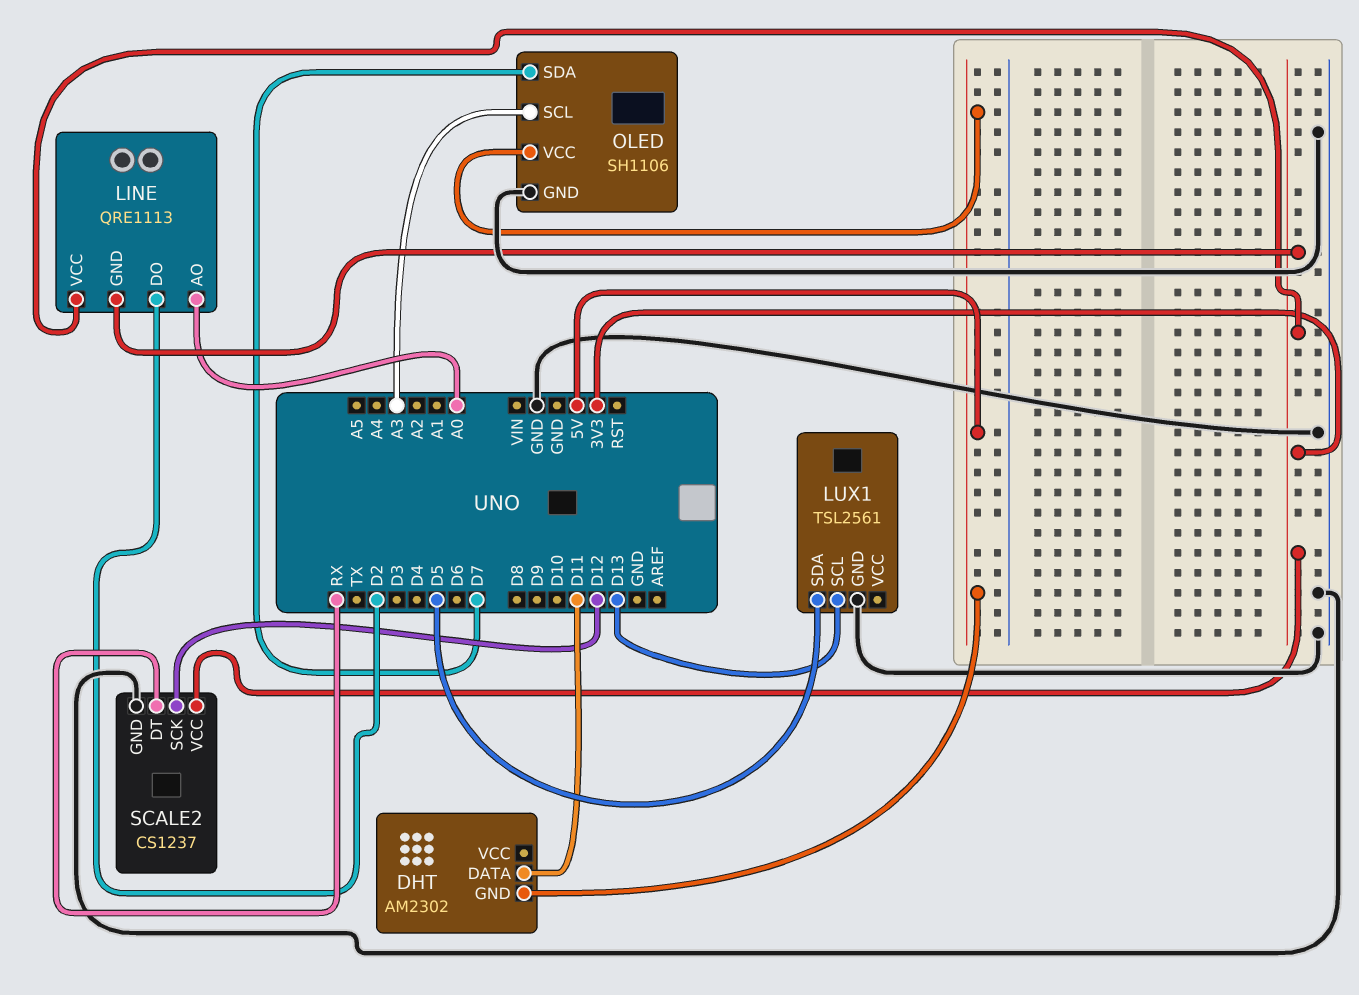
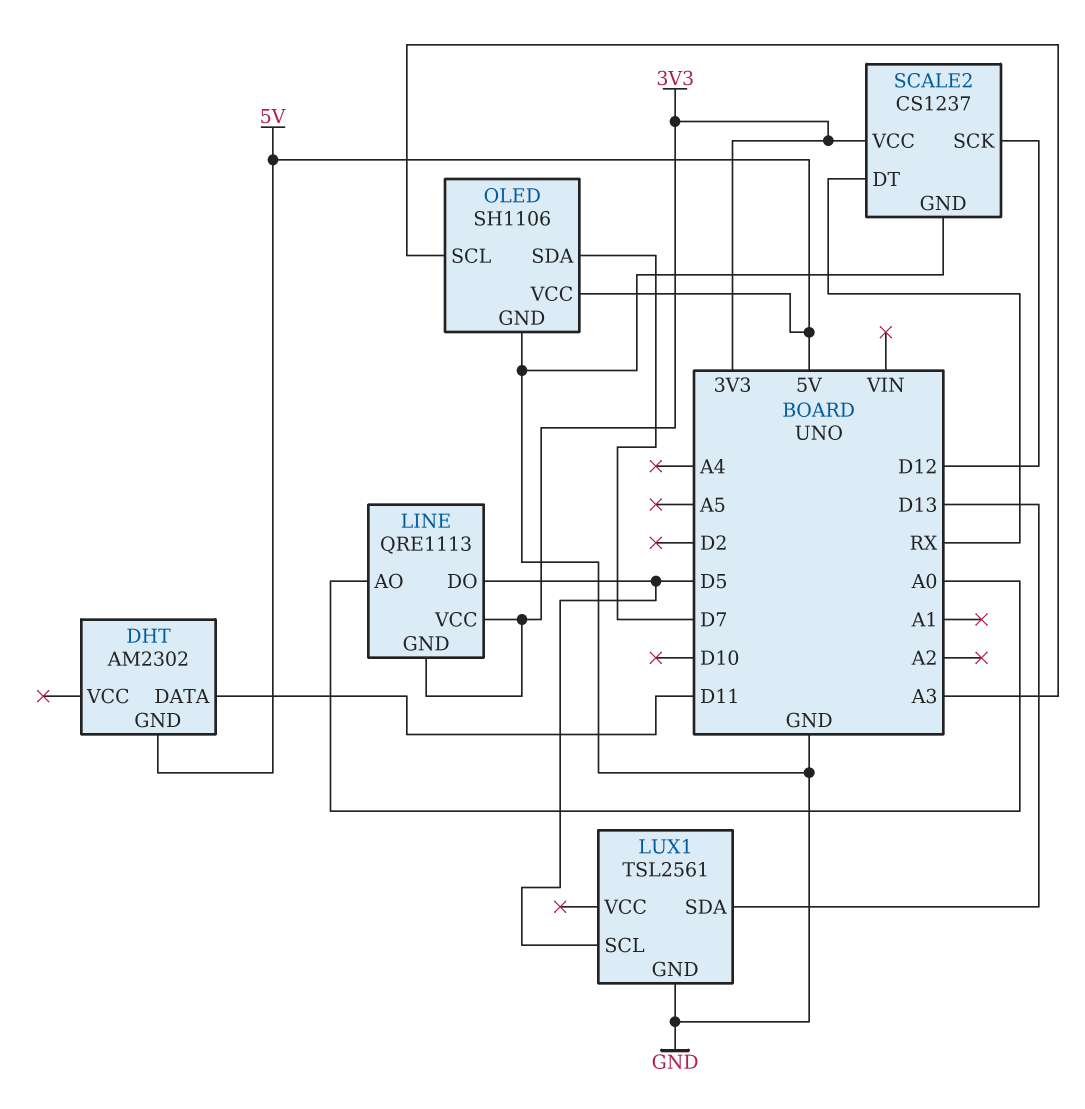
LINE pin DO: D2 -> D5
LUX1 pin SCL: D13 -> D5
LUX1 pin SDA: D5 -> D13

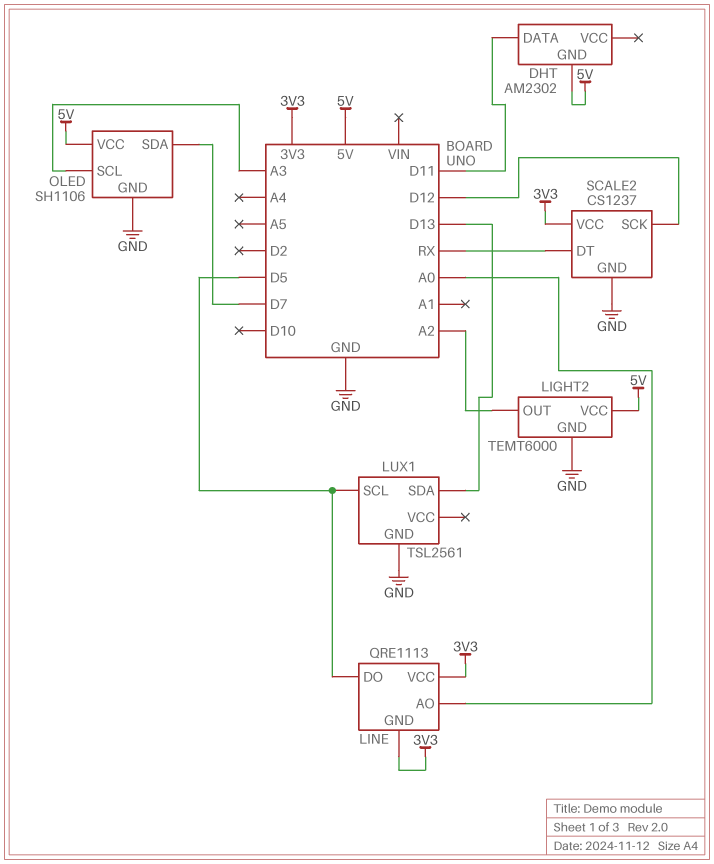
LIGHT2: none -> TEMT6000
LIGHT2 pin GND: none -> GND
LIGHT2 pin OUT: none -> A2
LIGHT2 pin VCC: none -> 5V

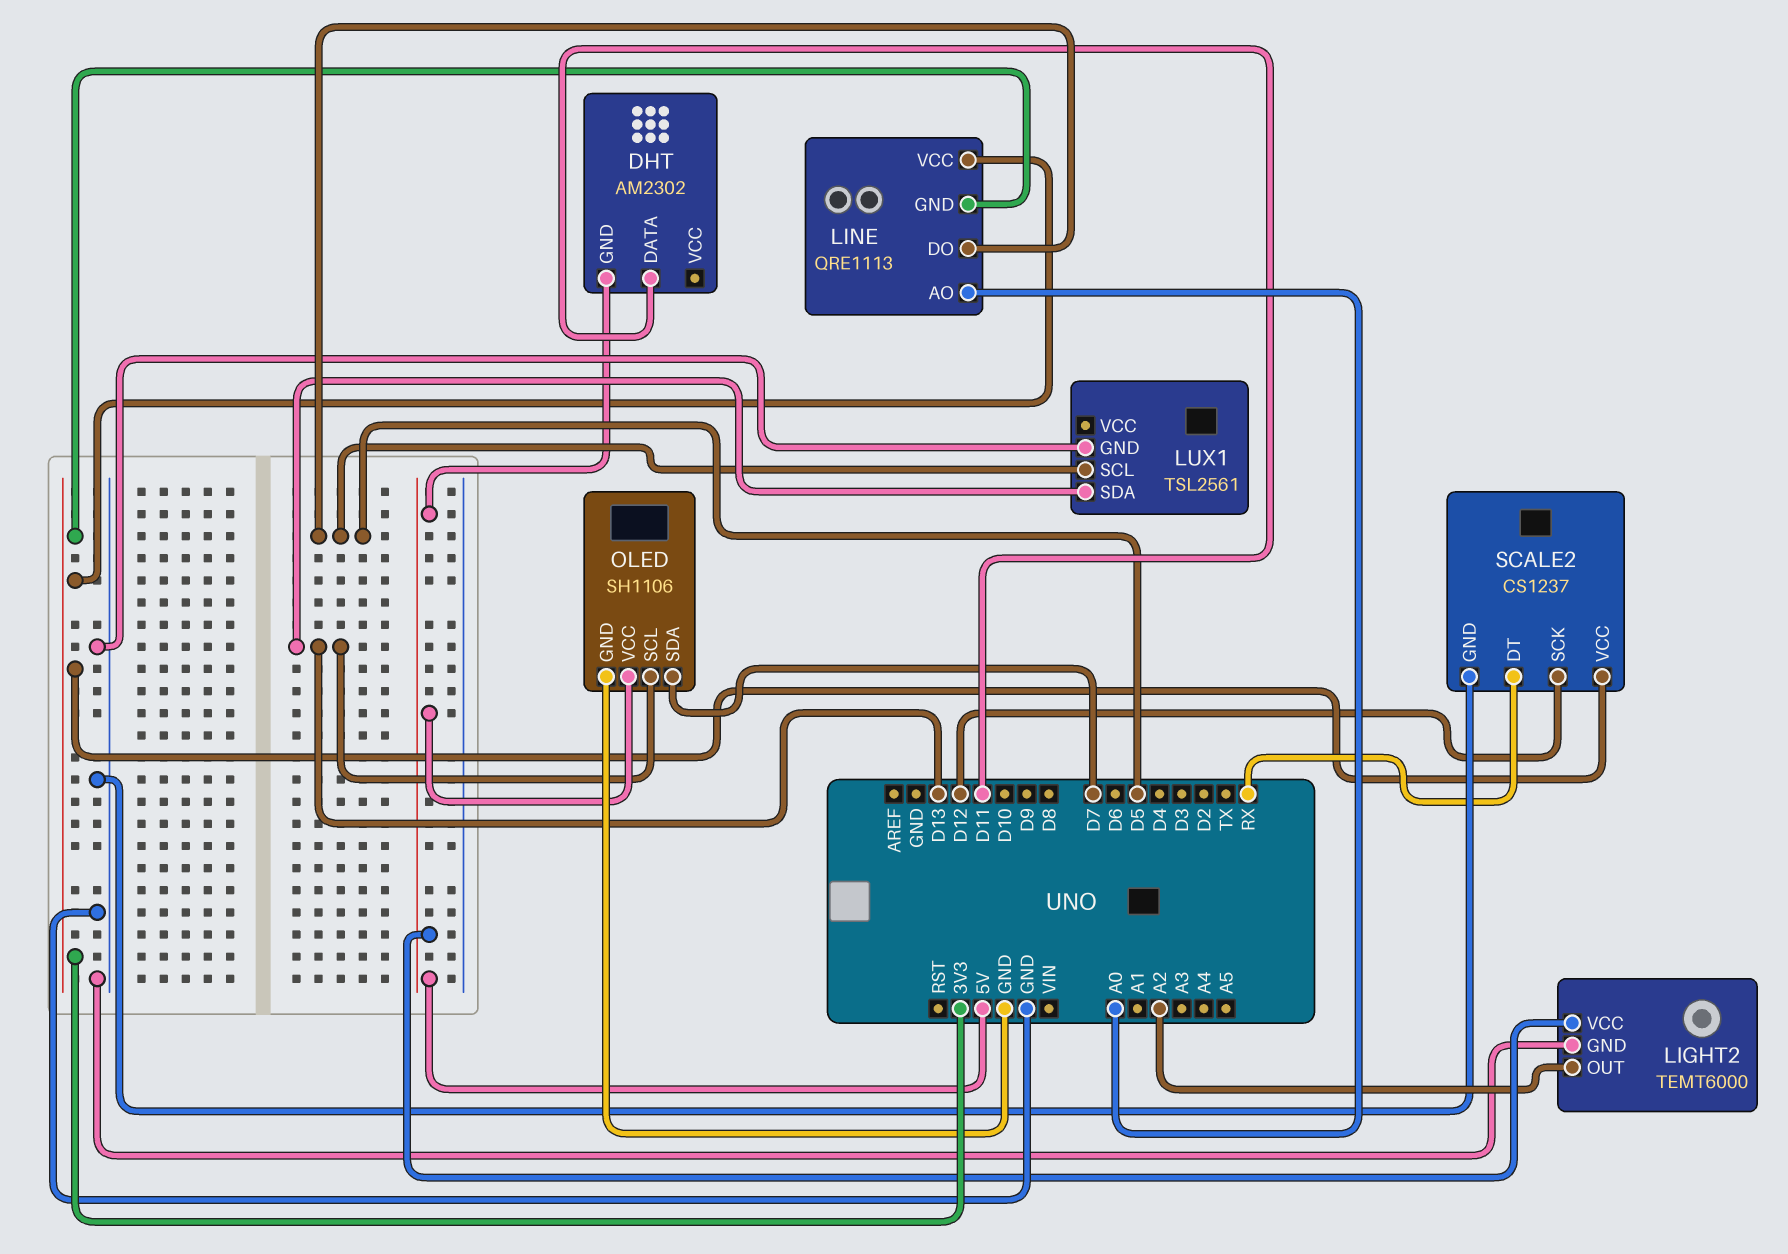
OLED pin SCL: A3 -> D13

